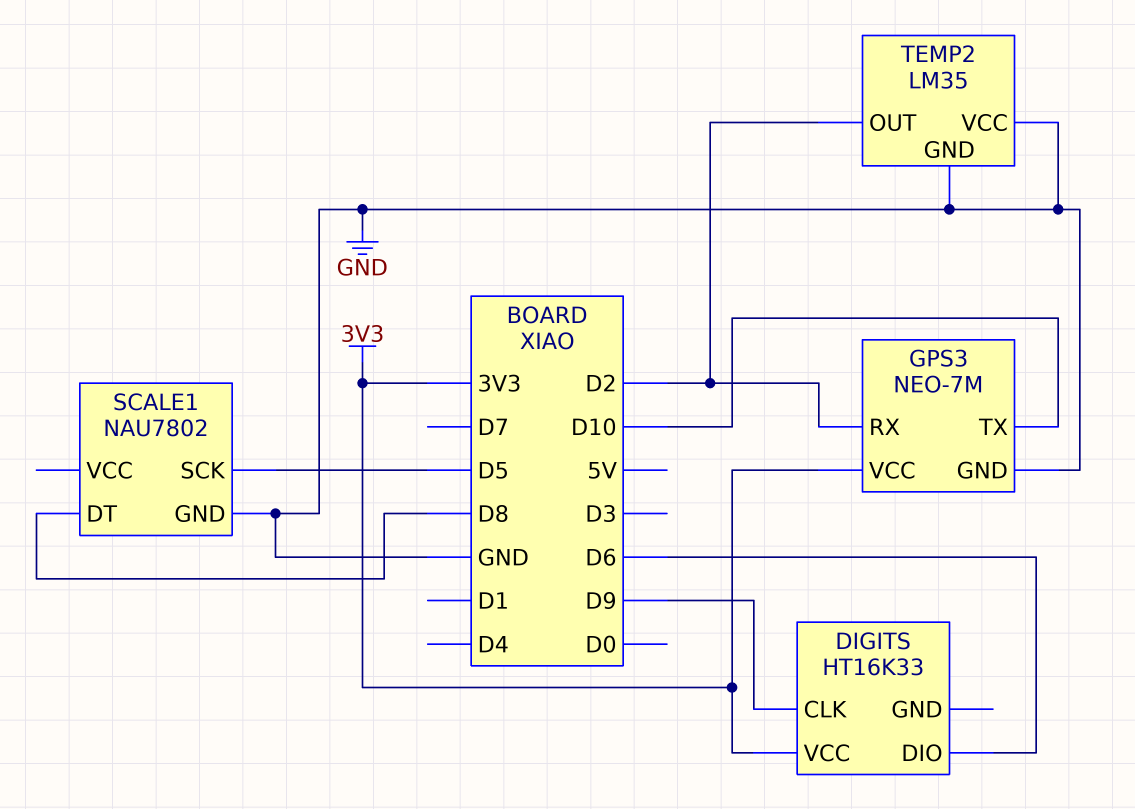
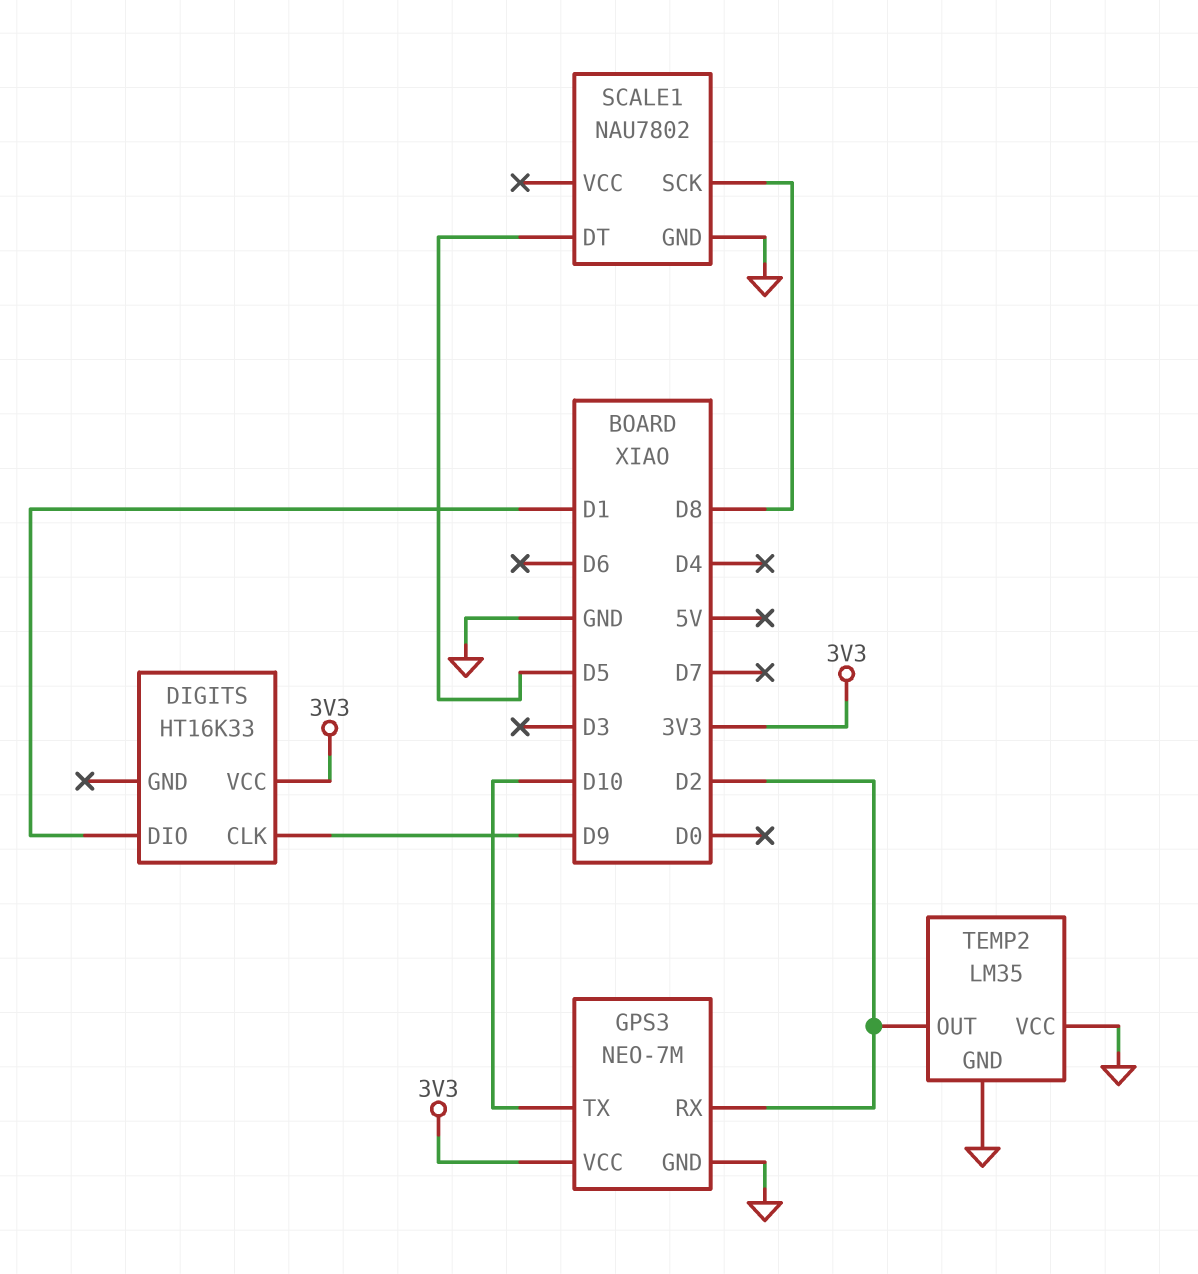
DIGITS pin DIO: D6 -> D1
SCALE1 pin DT: D8 -> D5
SCALE1 pin SCK: D5 -> D8

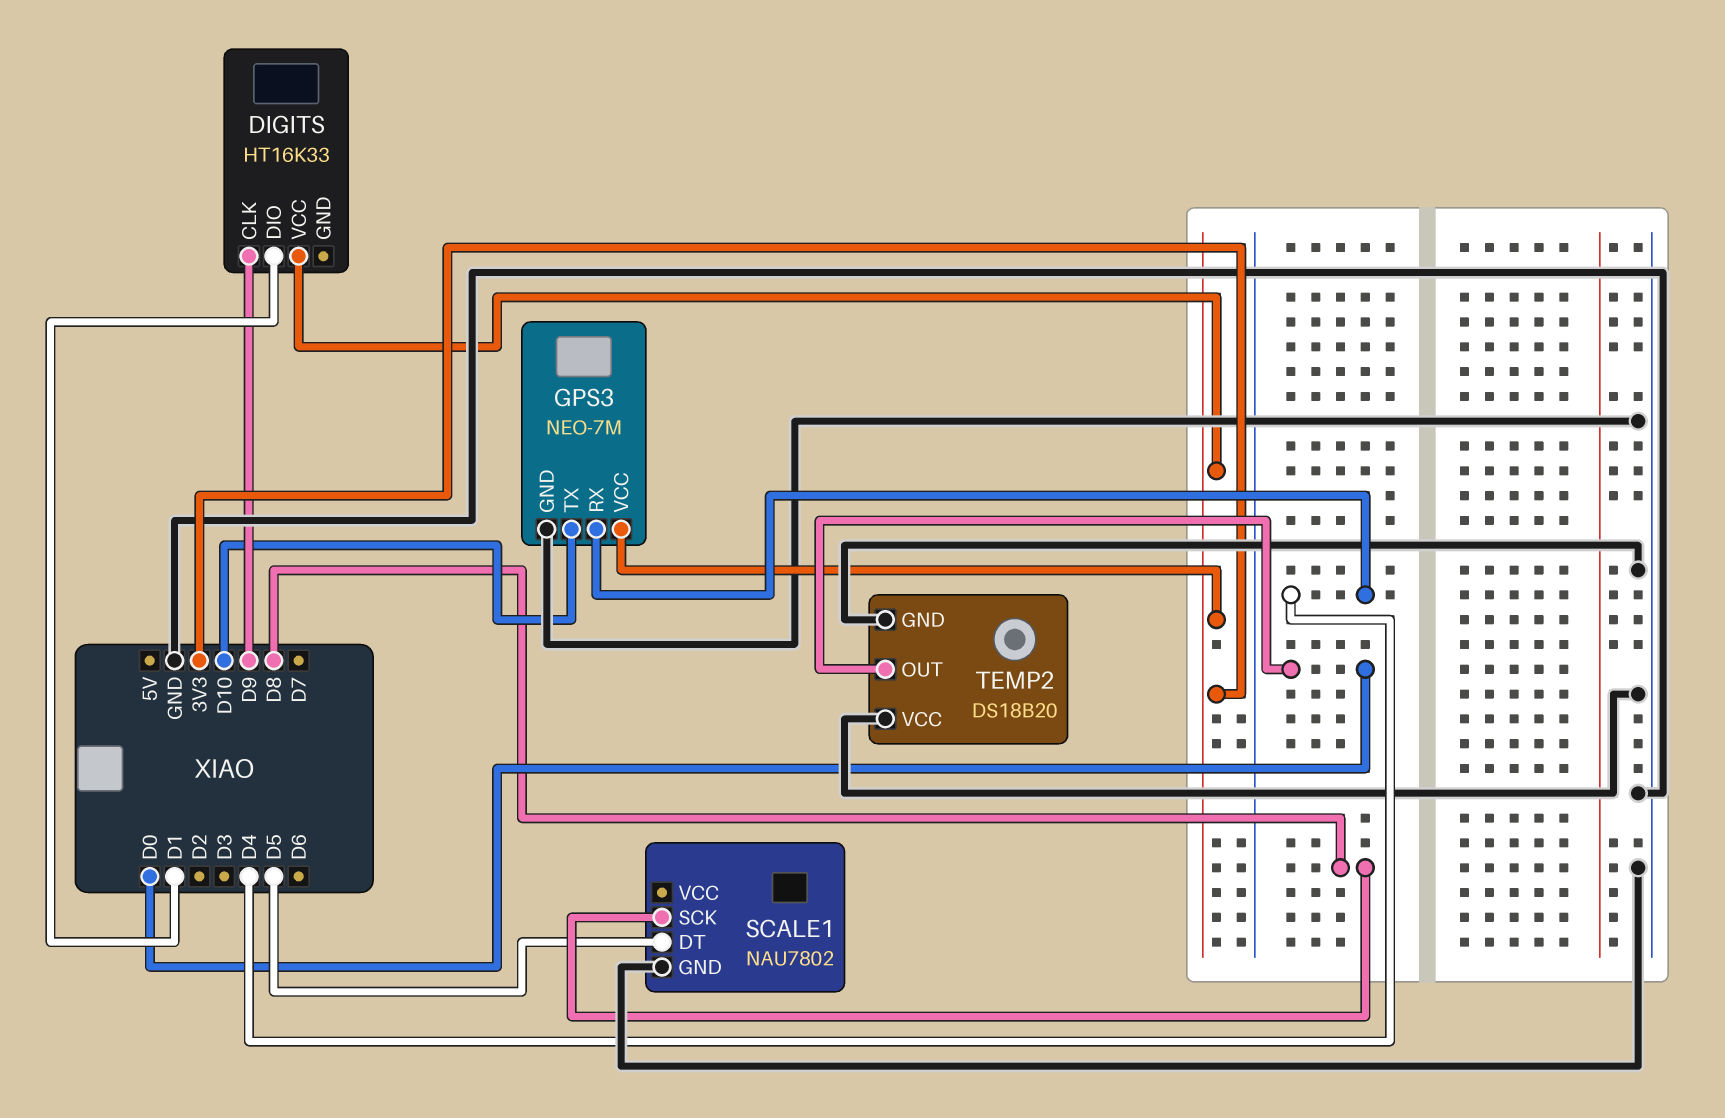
GPS3 pin RX: D2 -> D4
TEMP2: LM35 -> DS18B20
TEMP2 pin OUT: D2 -> D0

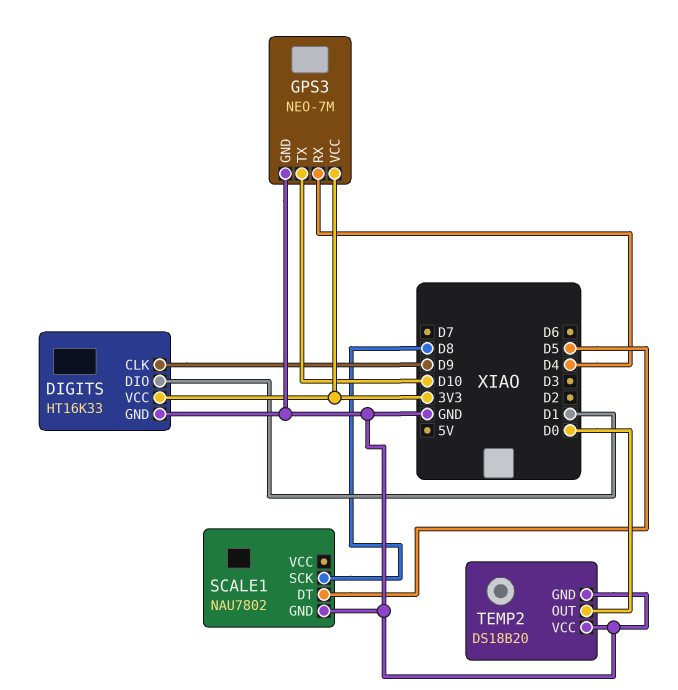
DIGITS pin GND: none -> GND

